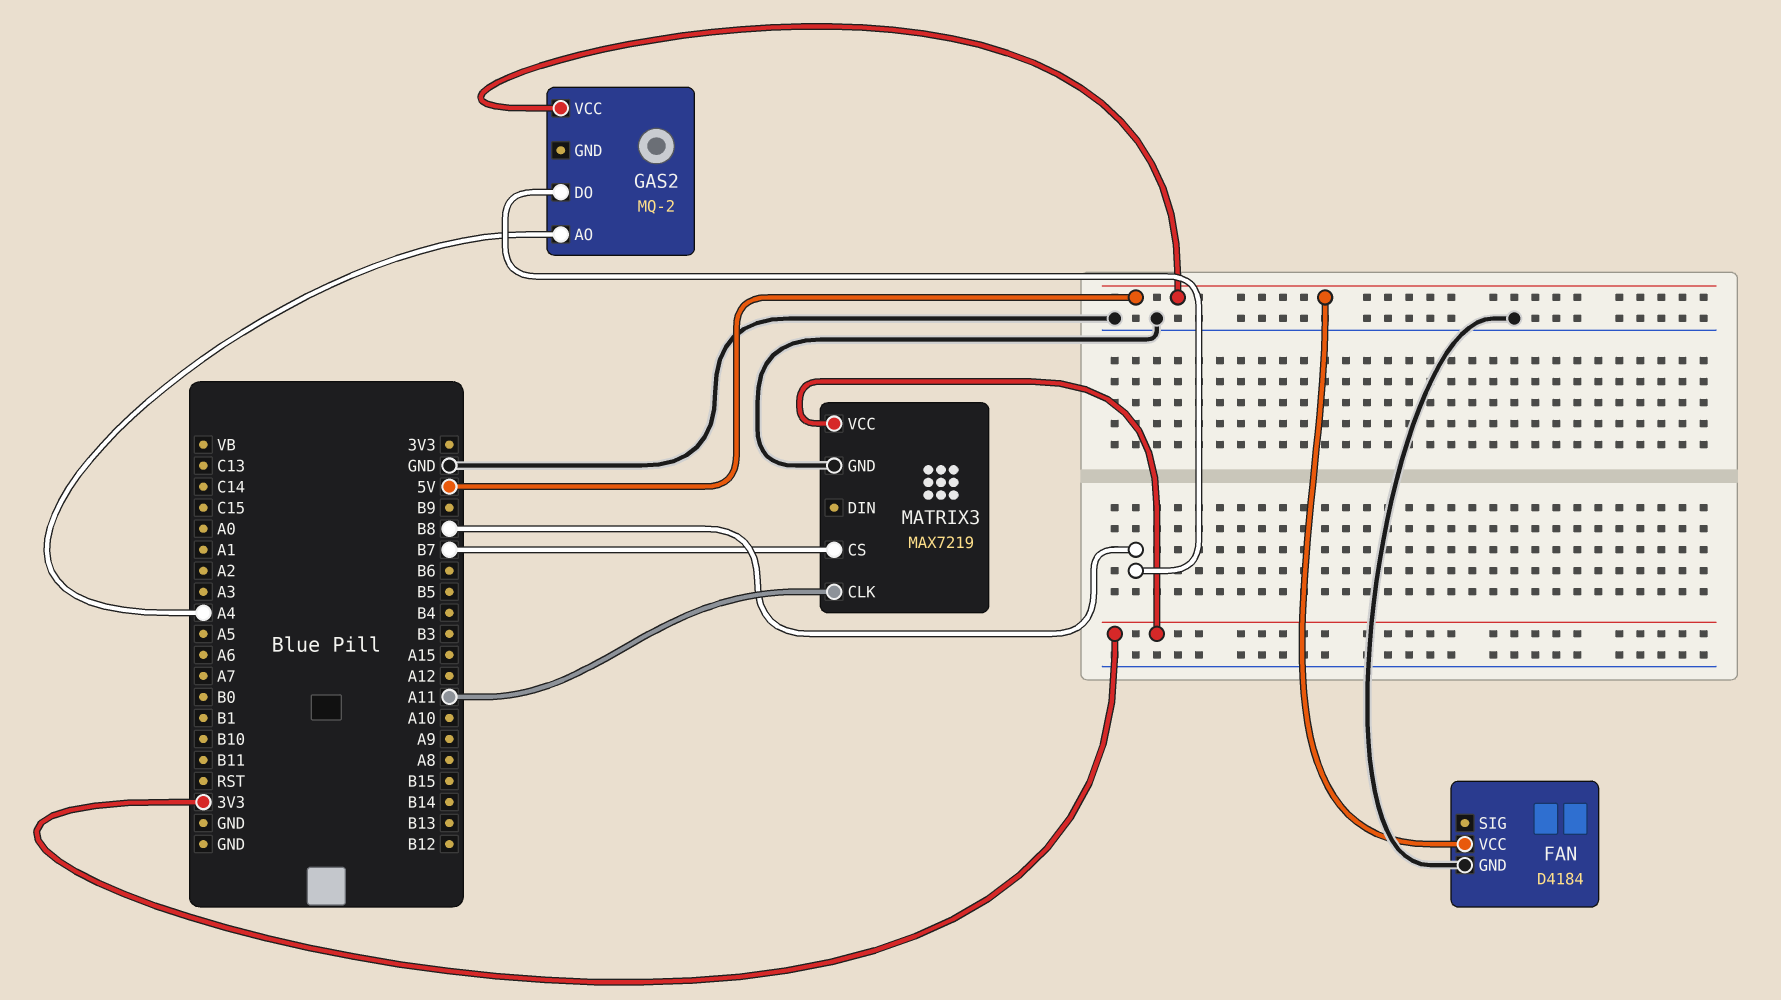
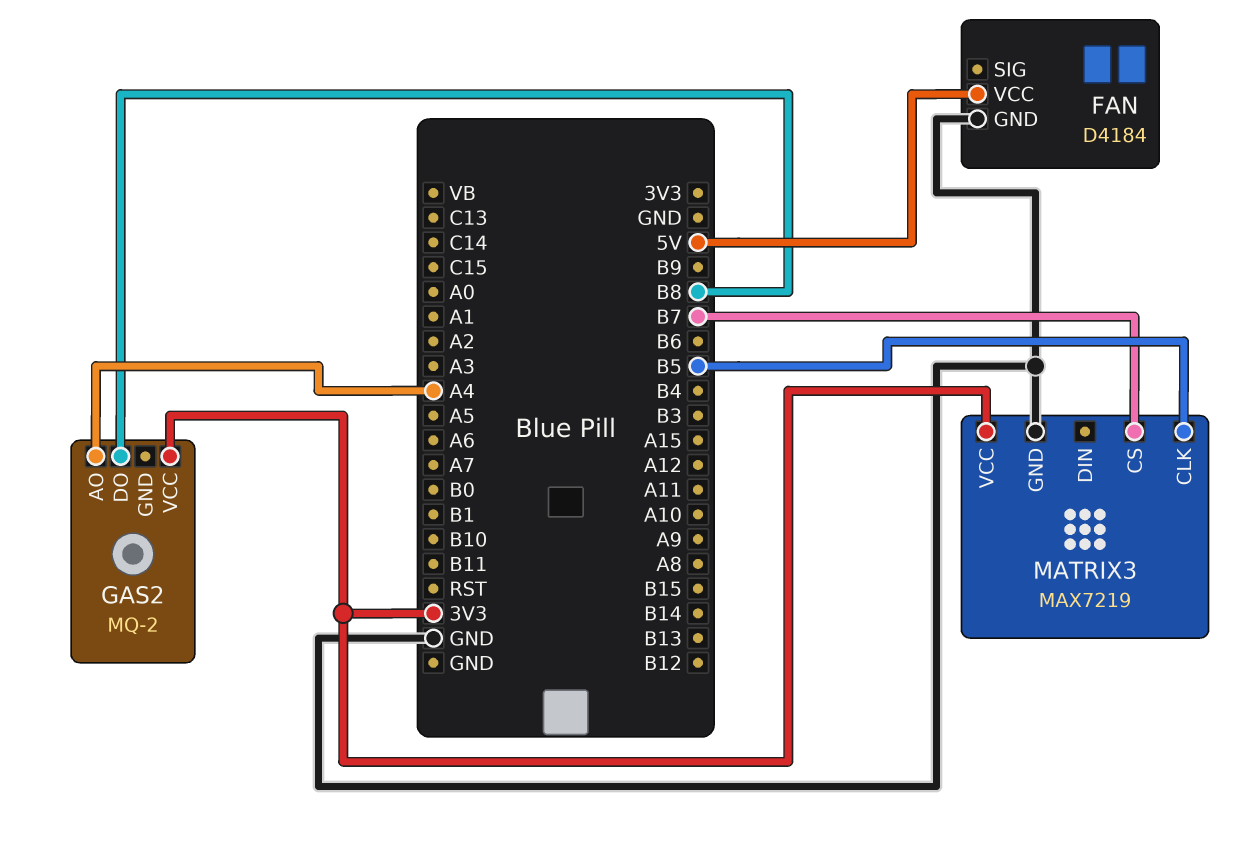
GAS2 pin VCC: 5V -> 3V3
MATRIX3 pin CLK: A11 -> B5

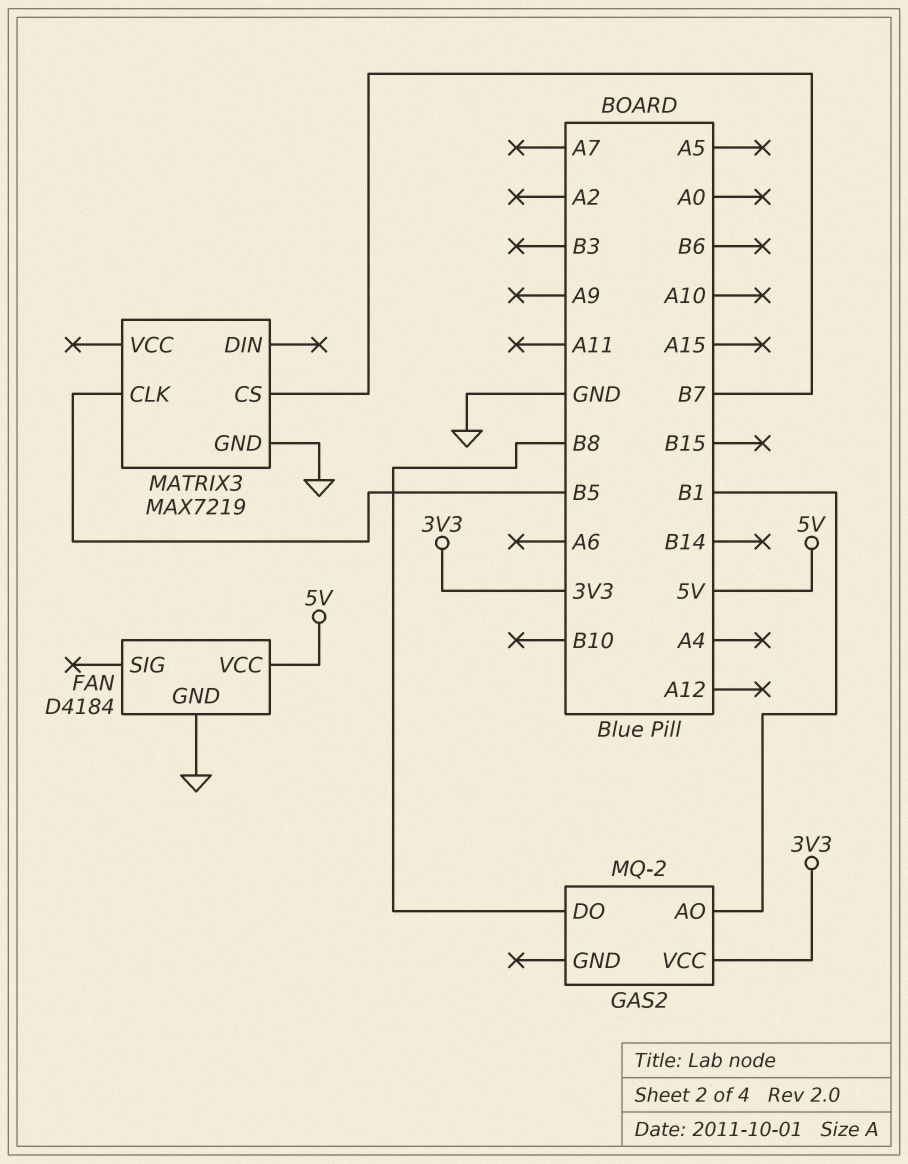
GAS2 pin AO: A4 -> B1
MATRIX3 pin VCC: 3V3 -> none

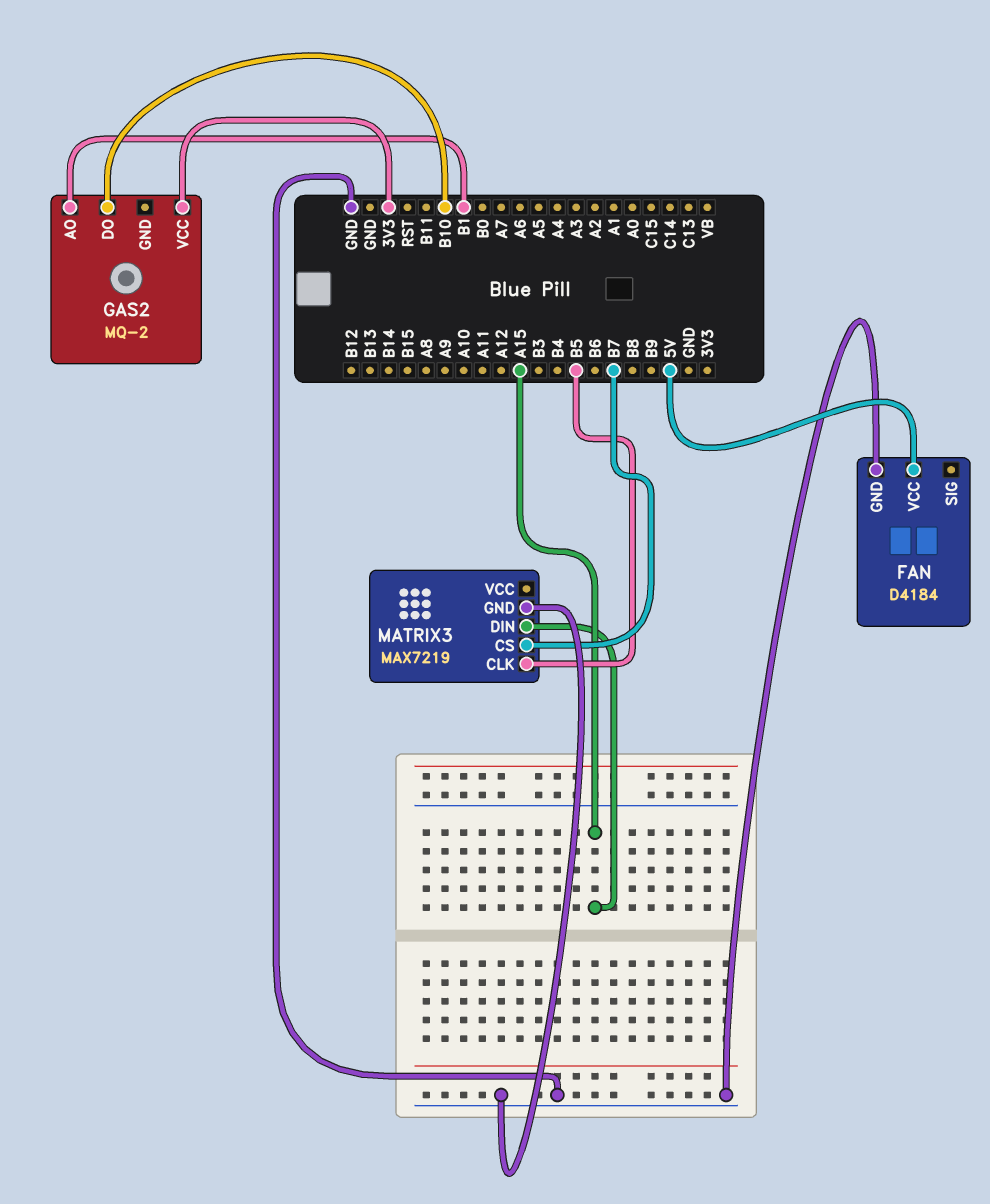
GAS2 pin DO: B8 -> B10
MATRIX3 pin DIN: none -> A15

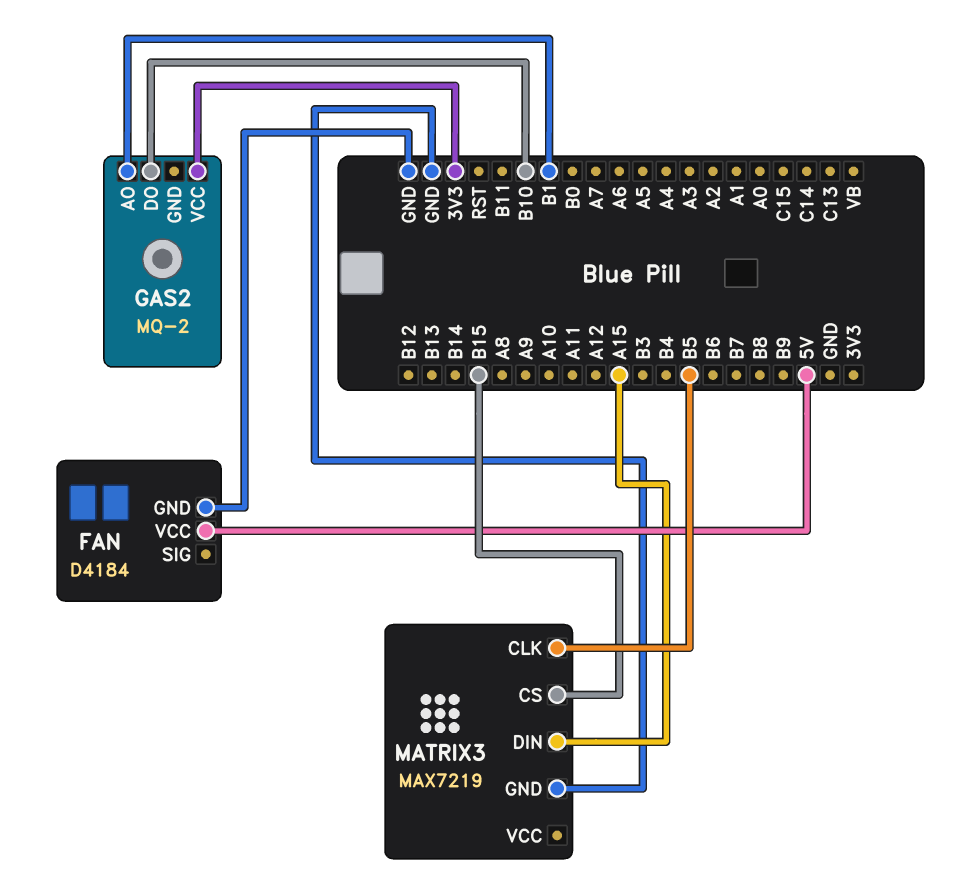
MATRIX3 pin CS: B7 -> B15

